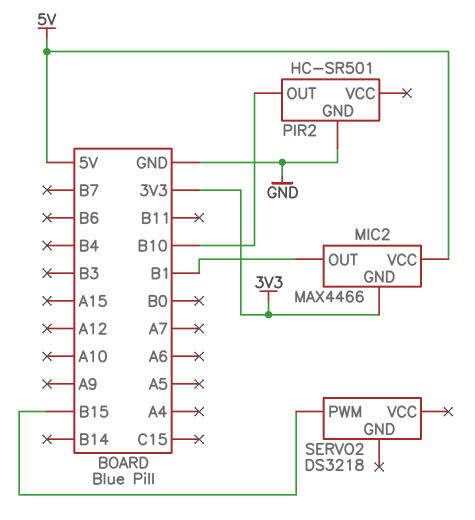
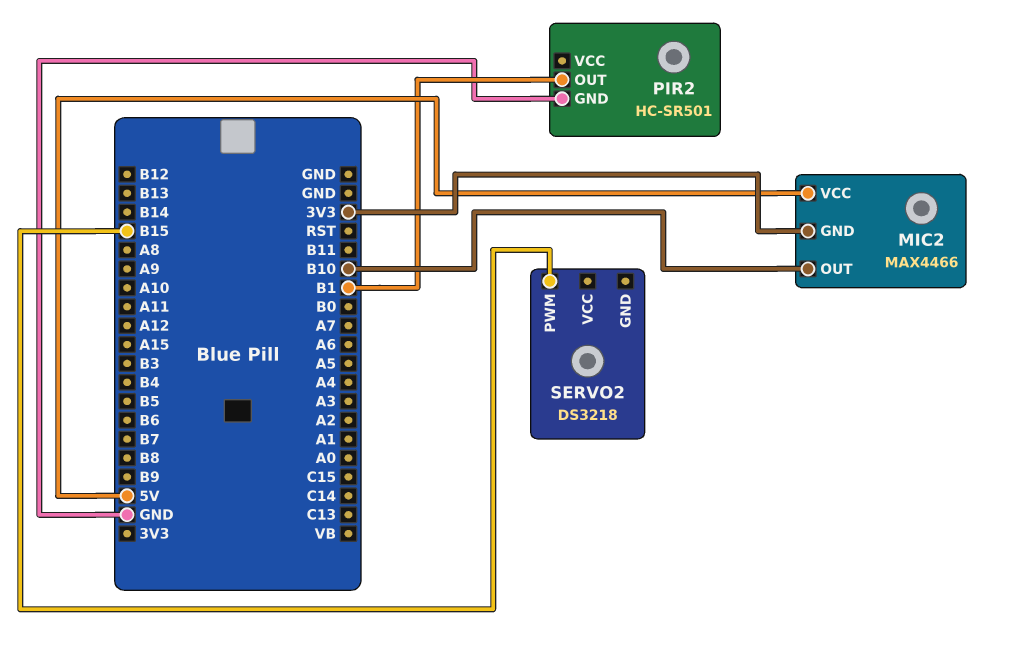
MIC2 pin OUT: B1 -> B10
PIR2 pin OUT: B10 -> B1

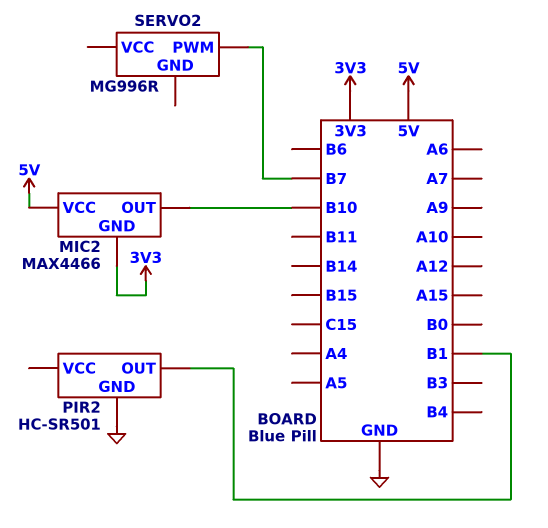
SERVO2: DS3218 -> MG996R
SERVO2 pin PWM: B15 -> B7

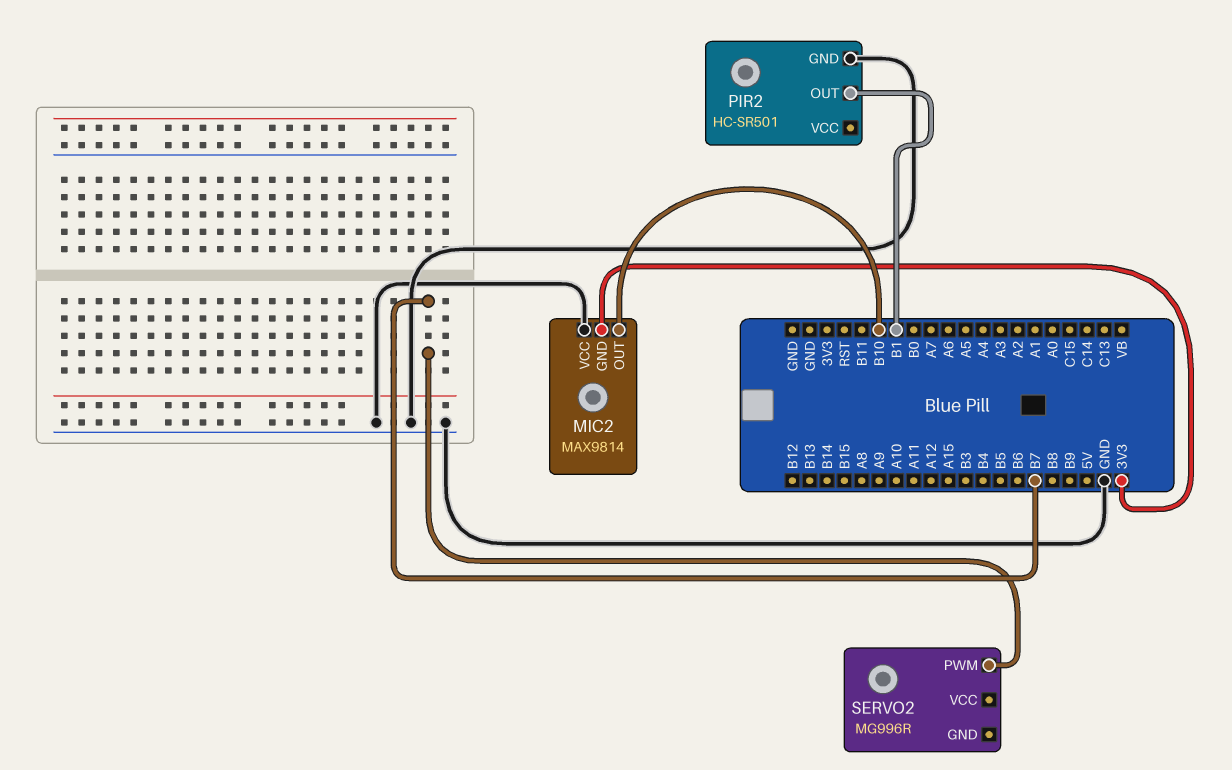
MIC2: MAX4466 -> MAX9814
MIC2 pin VCC: 5V -> GND

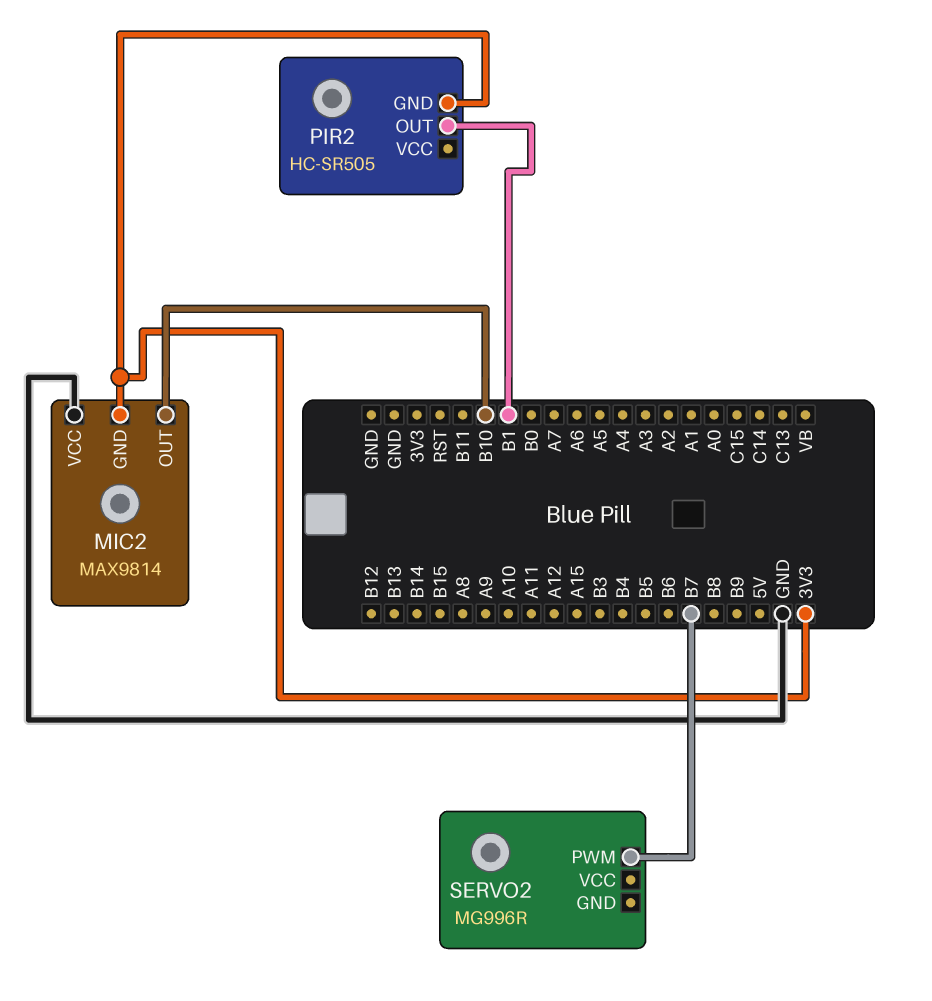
PIR2: HC-SR501 -> HC-SR505
PIR2 pin GND: GND -> 3V3

